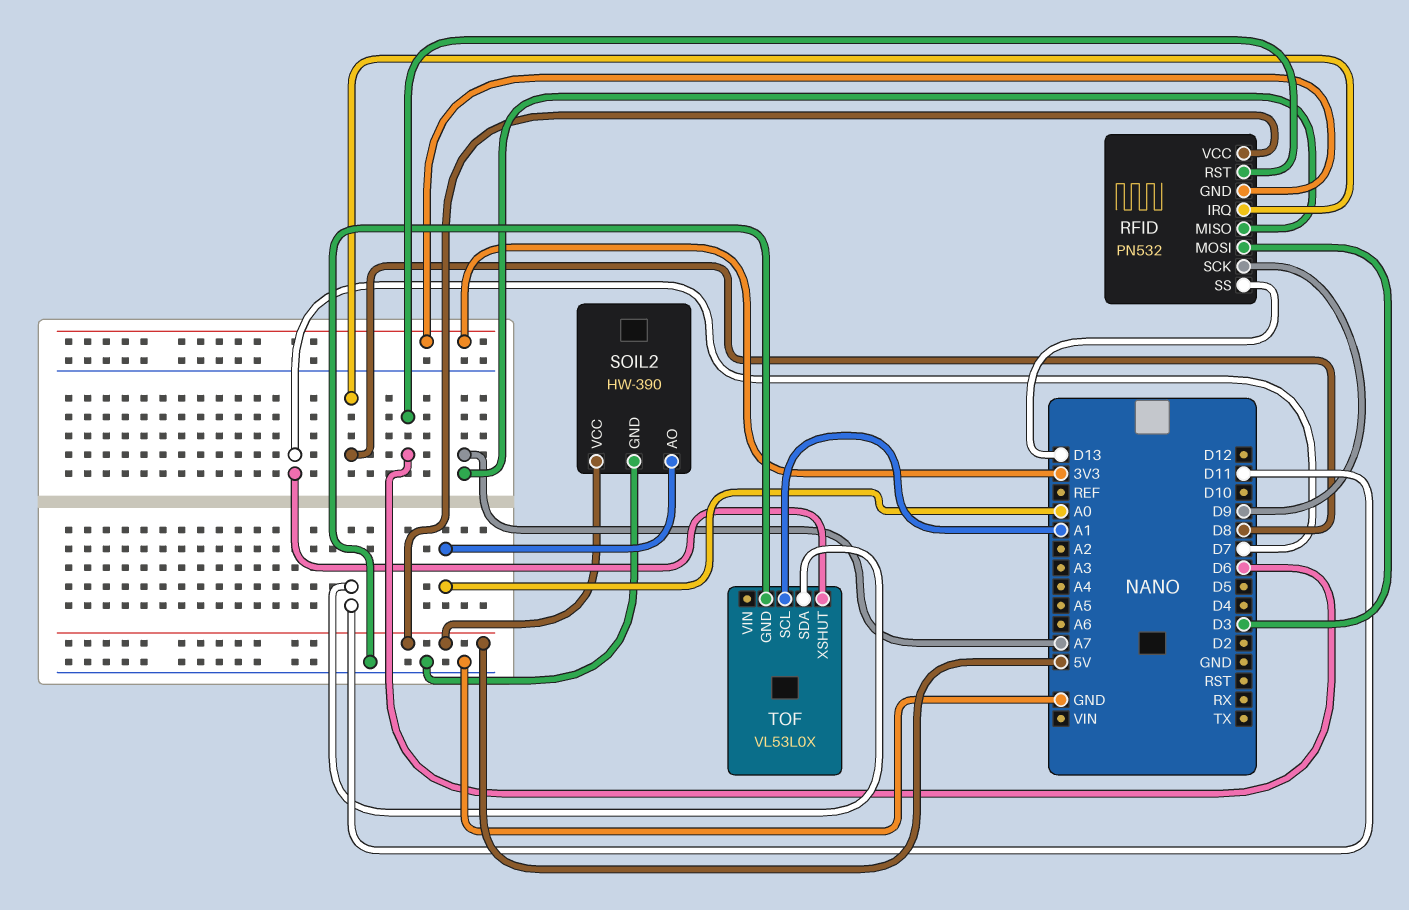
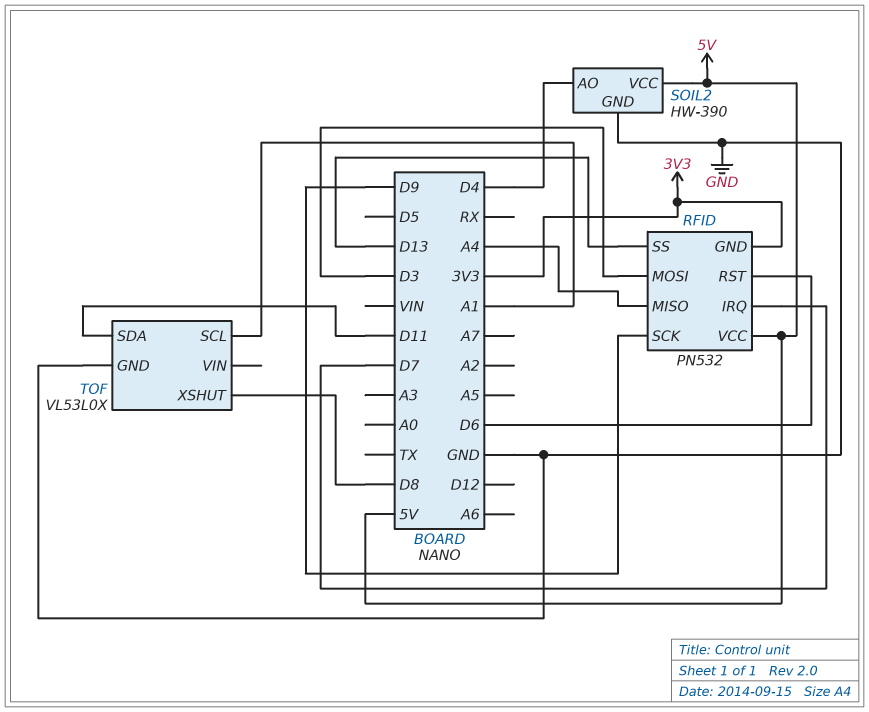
RFID pin IRQ: D8 -> D7
RFID pin MISO: A7 -> A4
SOIL2 pin AO: A0 -> D4
TOF pin XSHUT: D7 -> D8

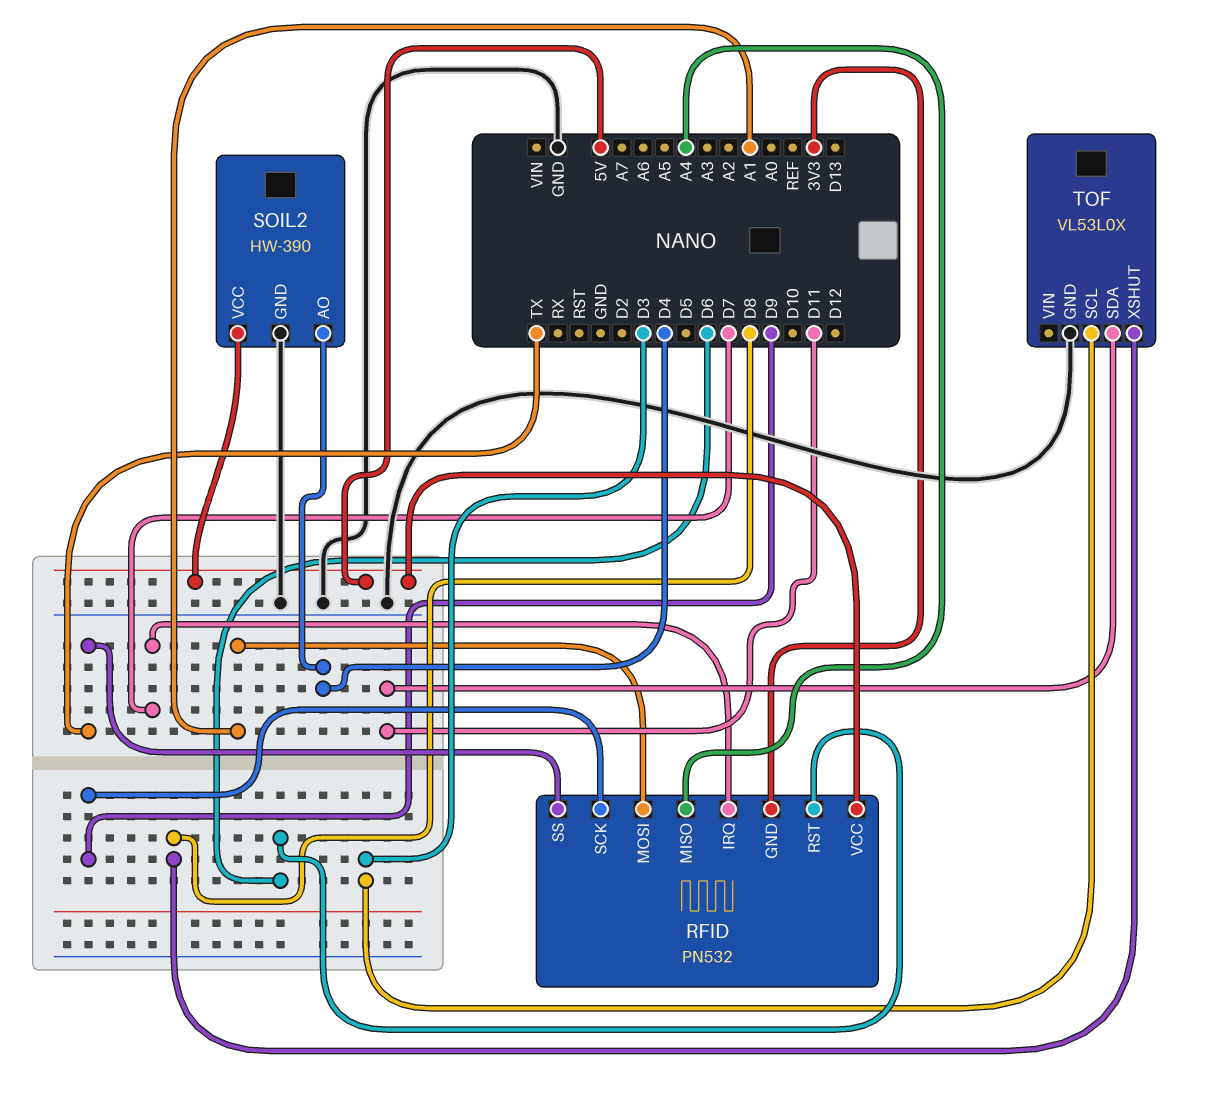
RFID pin MOSI: D3 -> A1
RFID pin SS: D13 -> TX
TOF pin SCL: A1 -> D3

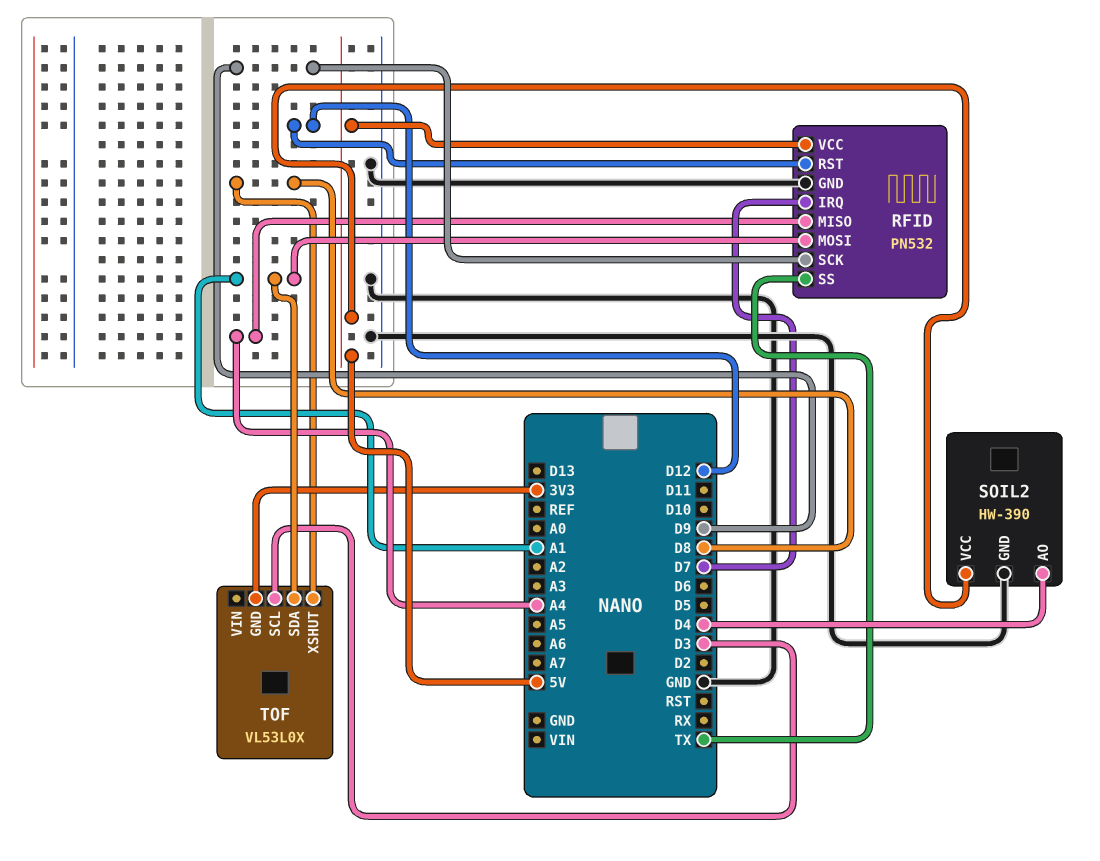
RFID pin GND: 3V3 -> GND
RFID pin RST: D6 -> D12
TOF pin GND: GND -> 3V3
TOF pin SDA: D11 -> A1

